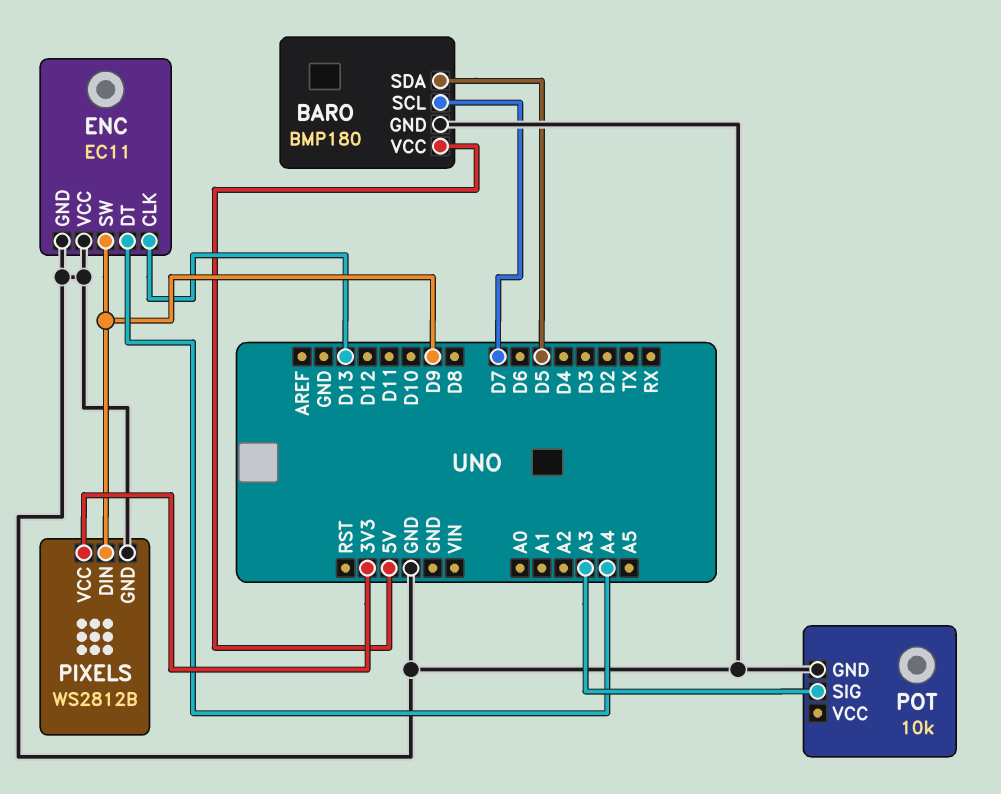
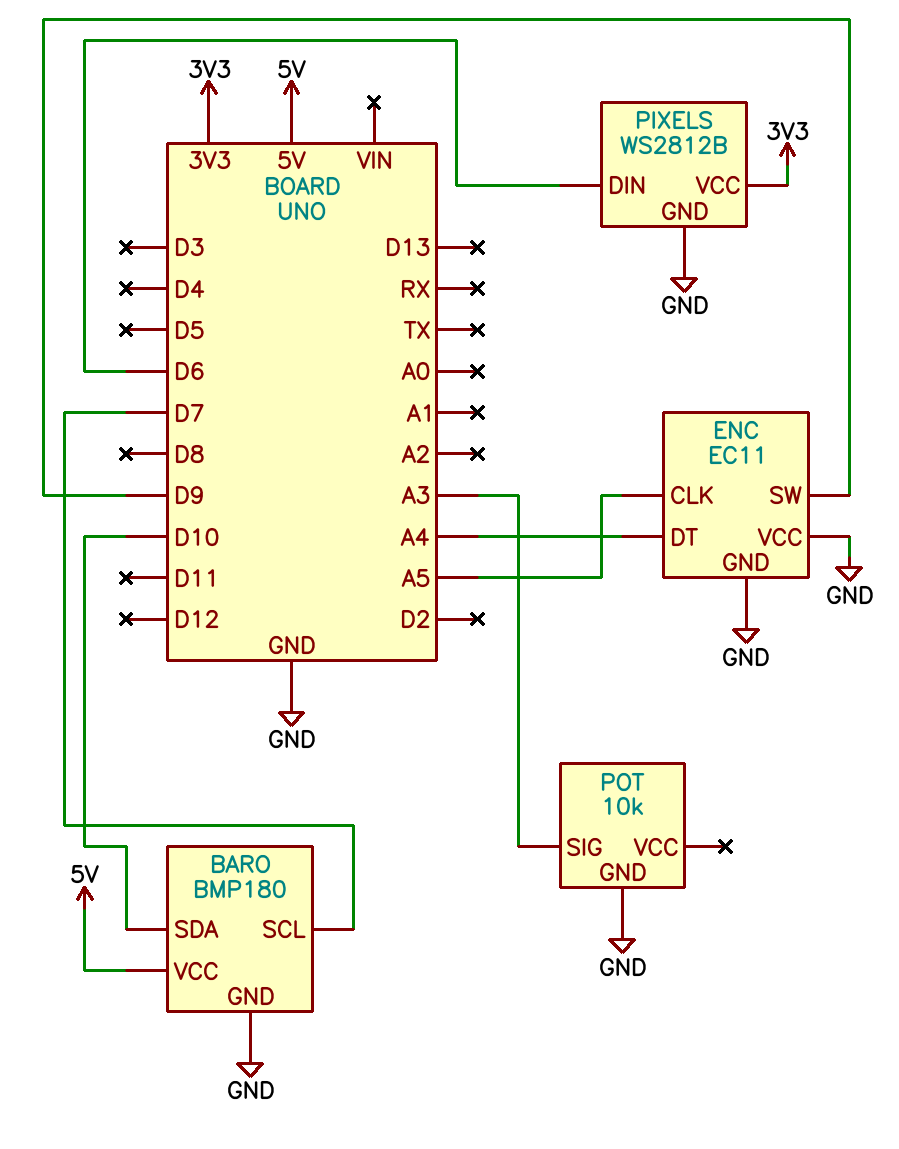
BARO pin SDA: D5 -> D10
ENC pin CLK: D13 -> A5
PIXELS pin DIN: D9 -> D6

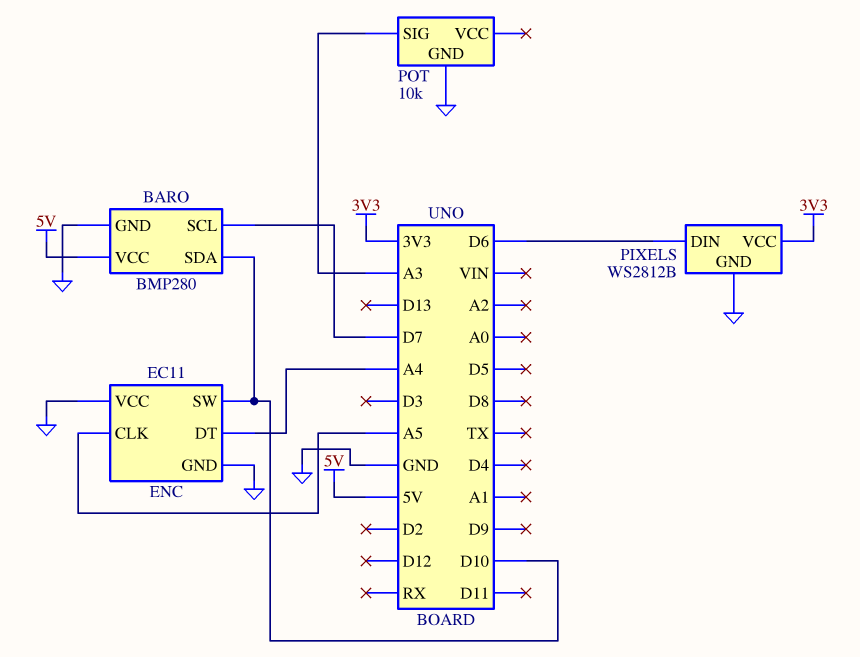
BARO: BMP180 -> BMP280
ENC pin SW: D9 -> D10

